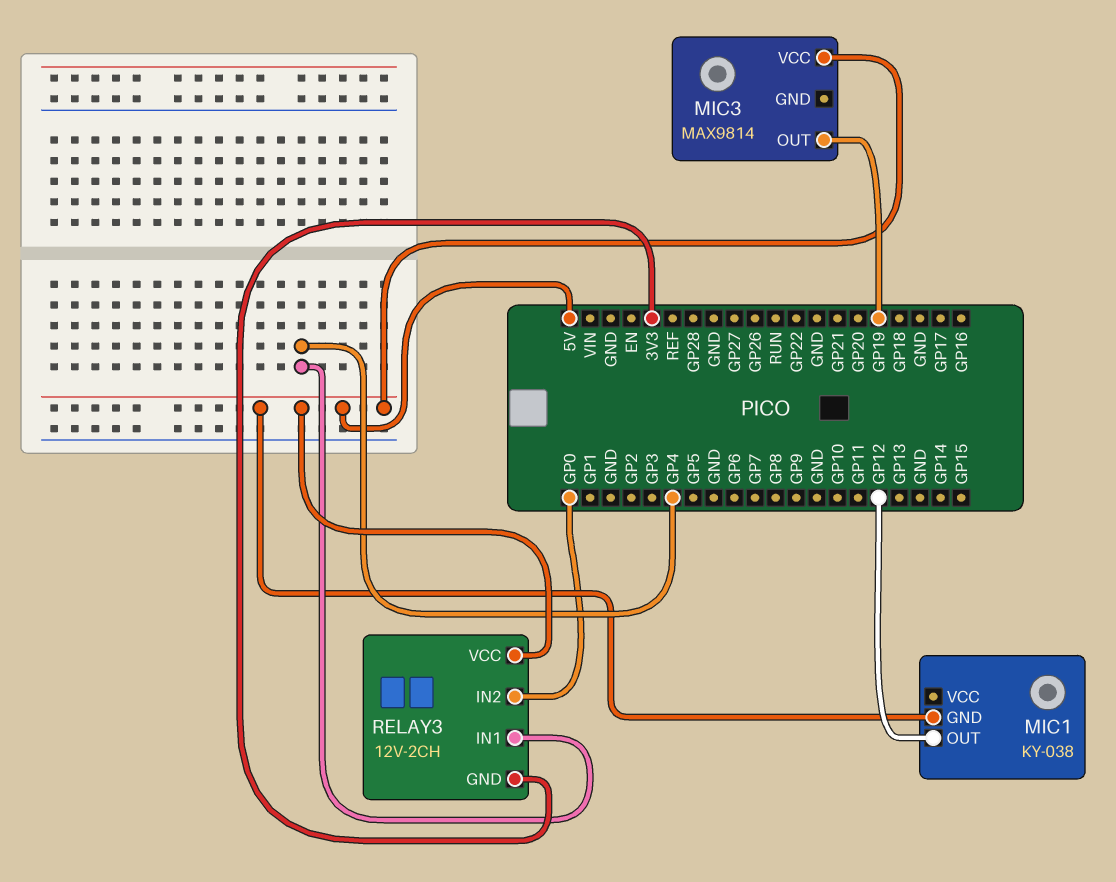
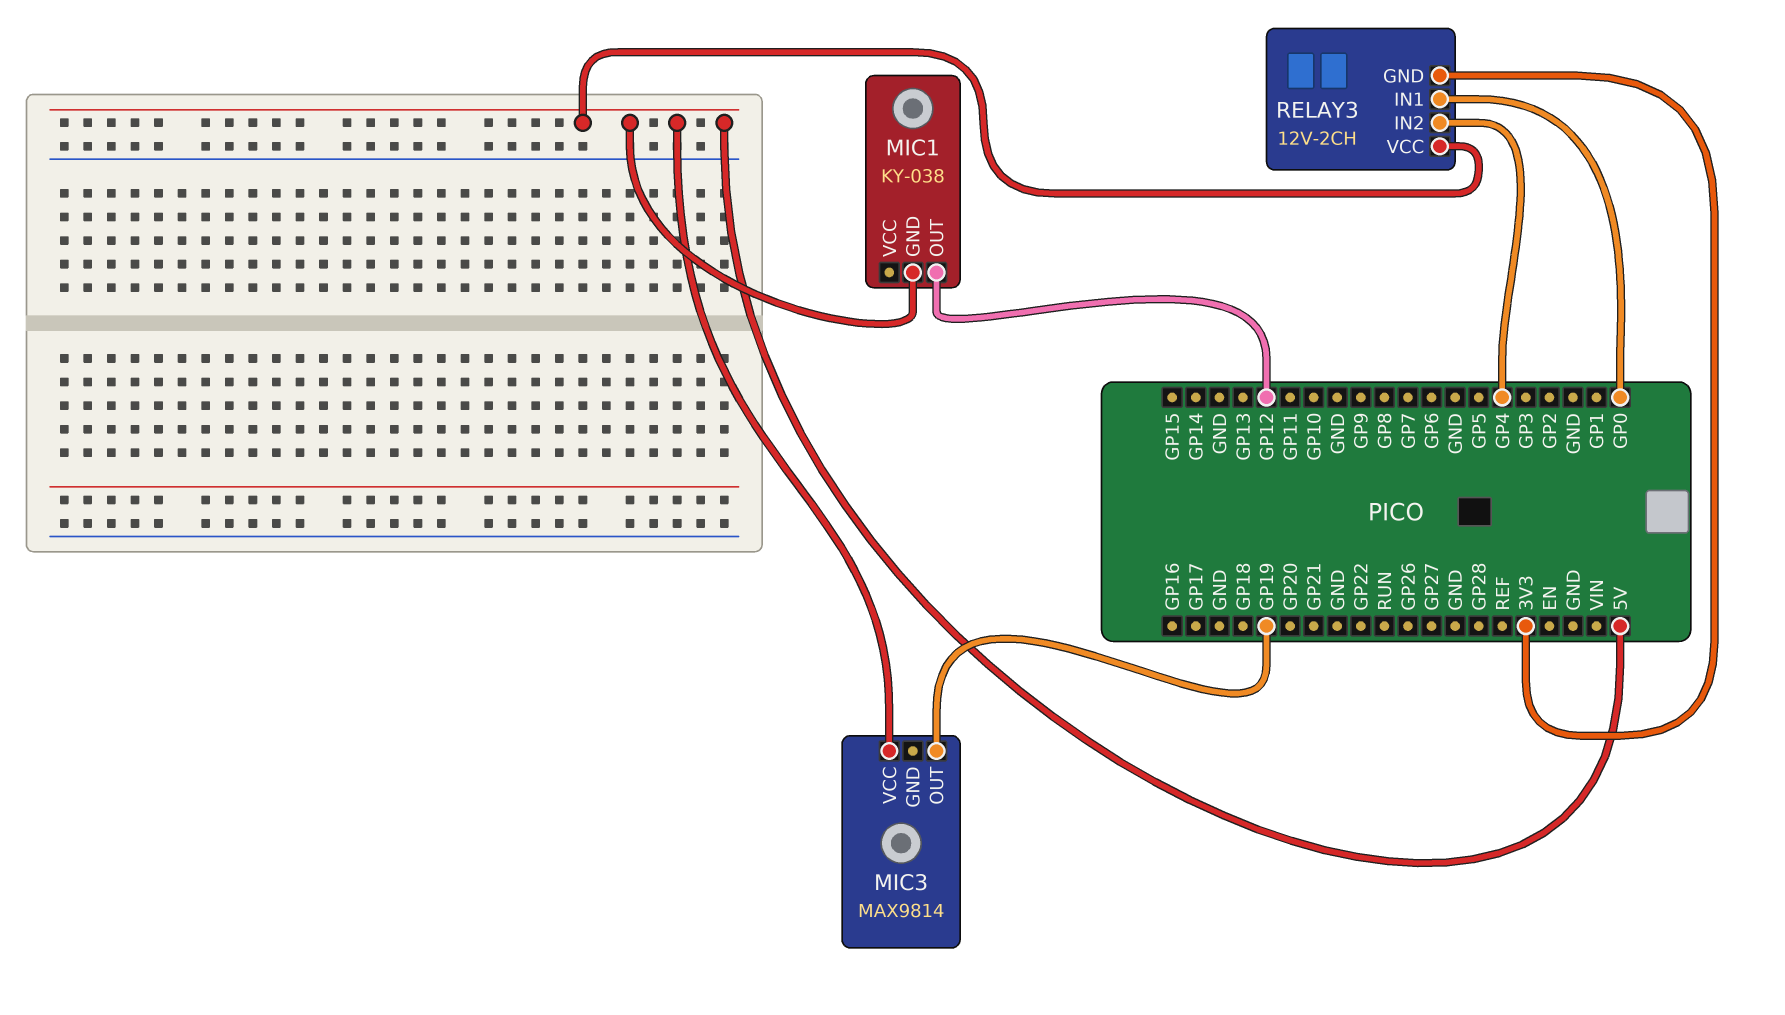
RELAY3 pin IN1: GP4 -> GP0
RELAY3 pin IN2: GP0 -> GP4

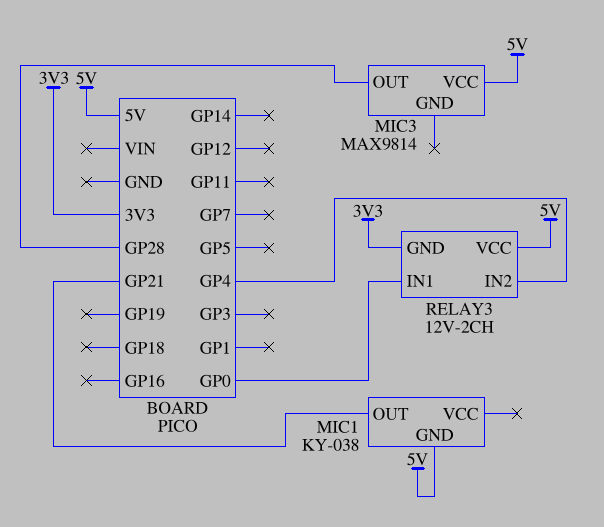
MIC1 pin OUT: GP12 -> GP21
MIC3 pin OUT: GP19 -> GP28

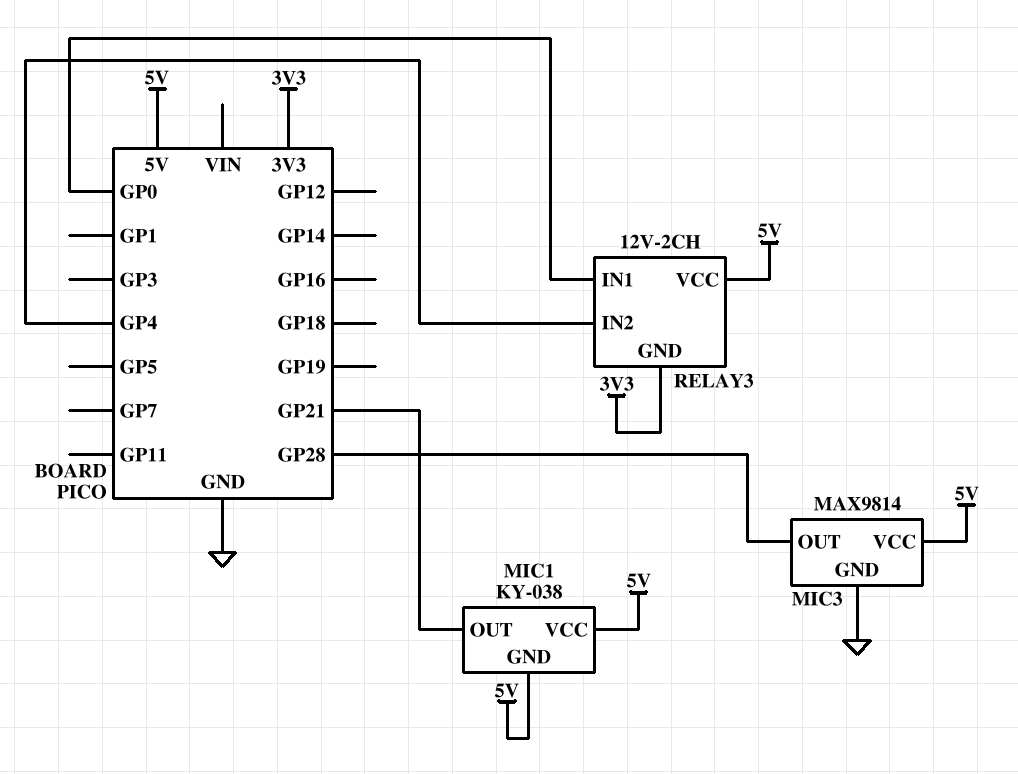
MIC1 pin VCC: none -> 5V
MIC3 pin GND: none -> GND

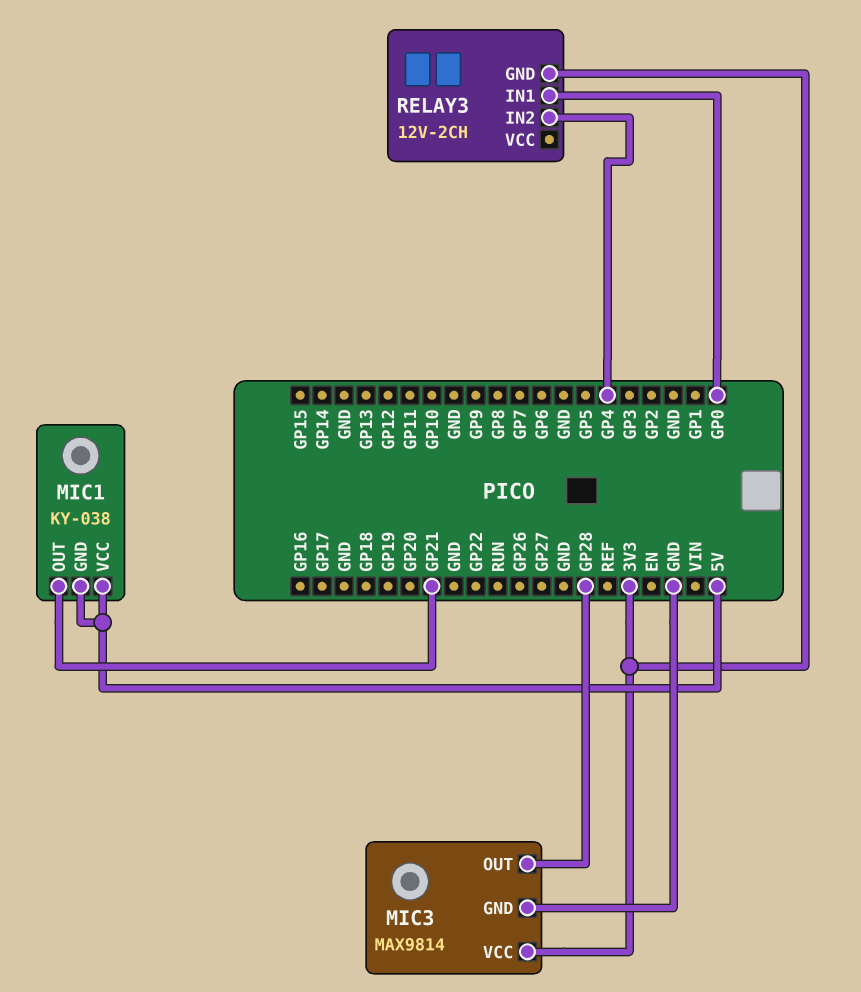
MIC3 pin VCC: 5V -> 3V3
RELAY3 pin VCC: 5V -> none

